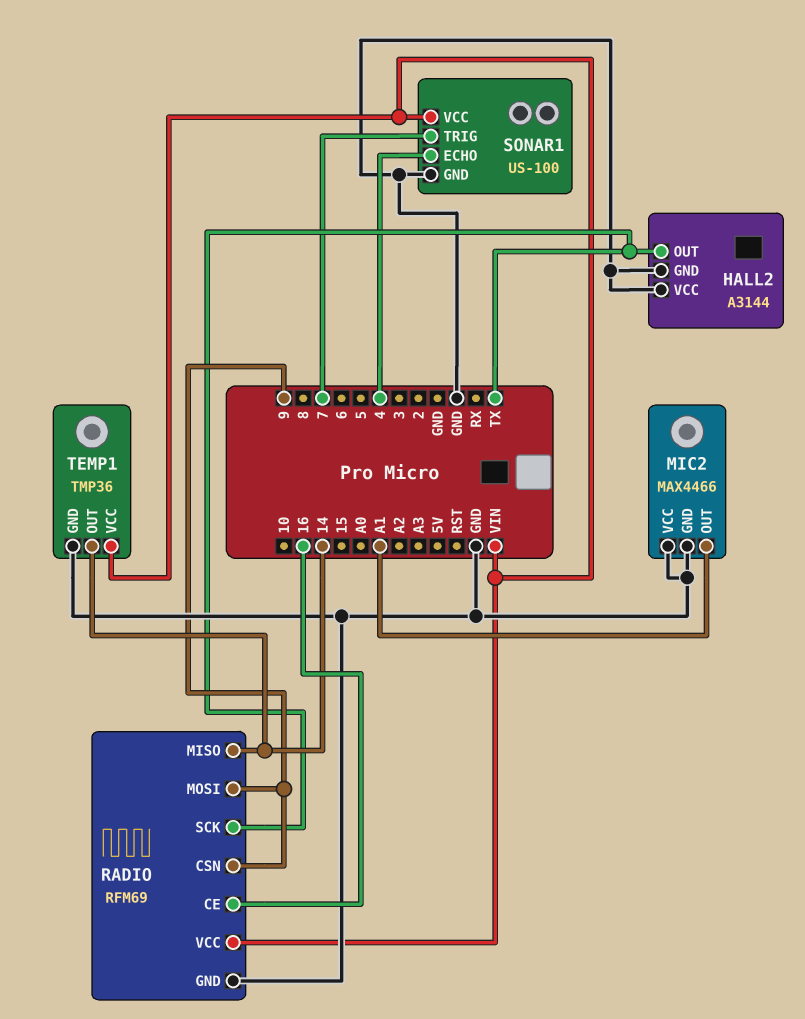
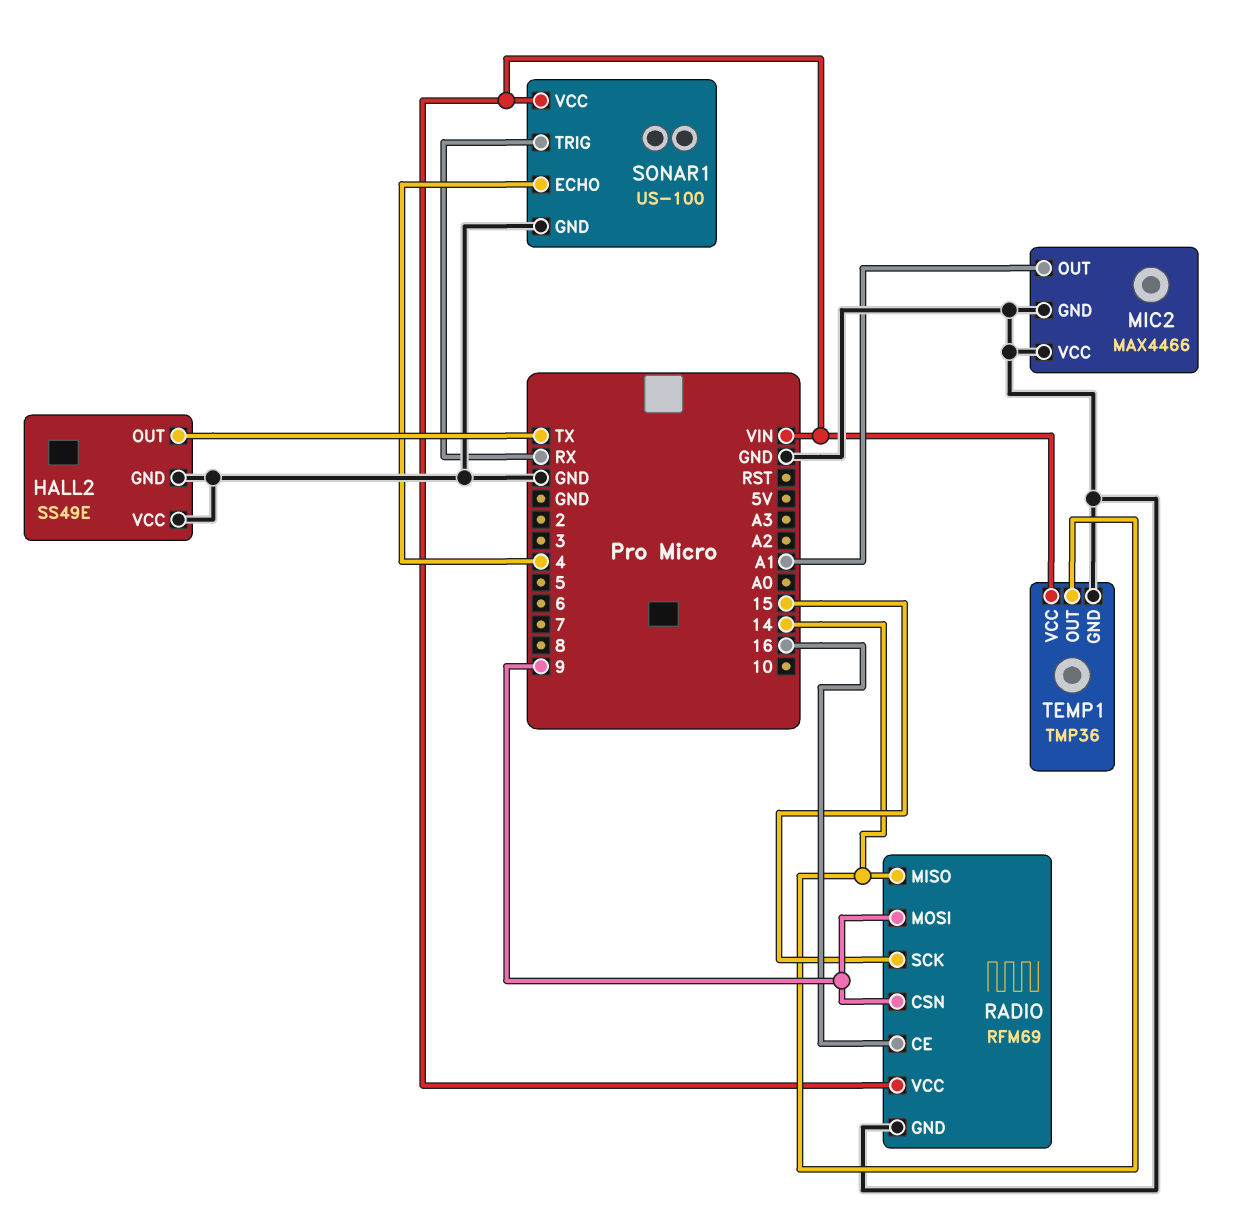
HALL2: A3144 -> SS49E
RADIO pin SCK: TX -> 15
SONAR1 pin TRIG: 7 -> RX

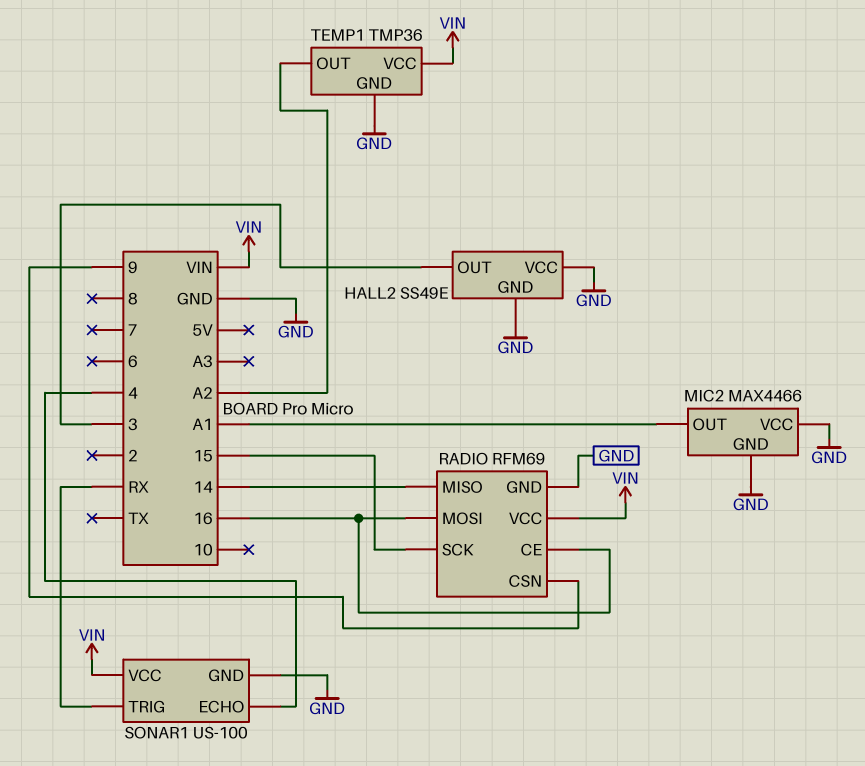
HALL2 pin OUT: TX -> 3
RADIO pin MOSI: 9 -> 16
TEMP1 pin OUT: 14 -> A2

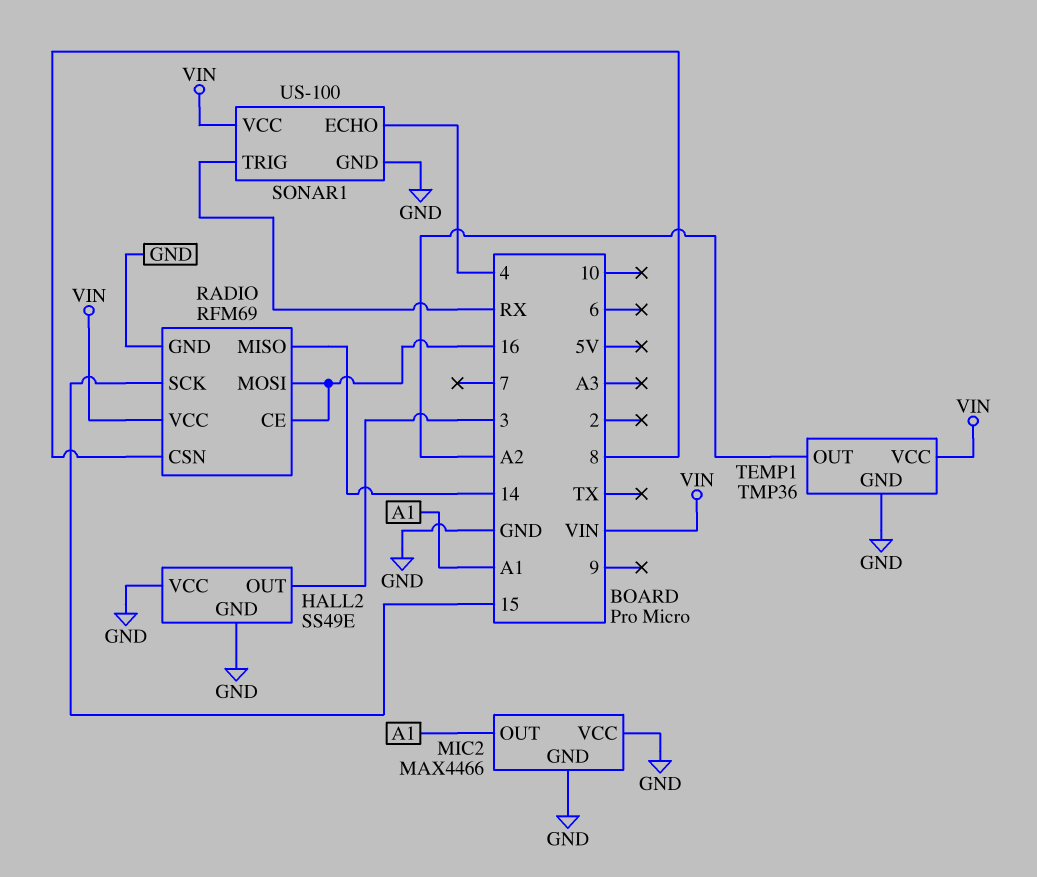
RADIO pin CSN: 9 -> 8

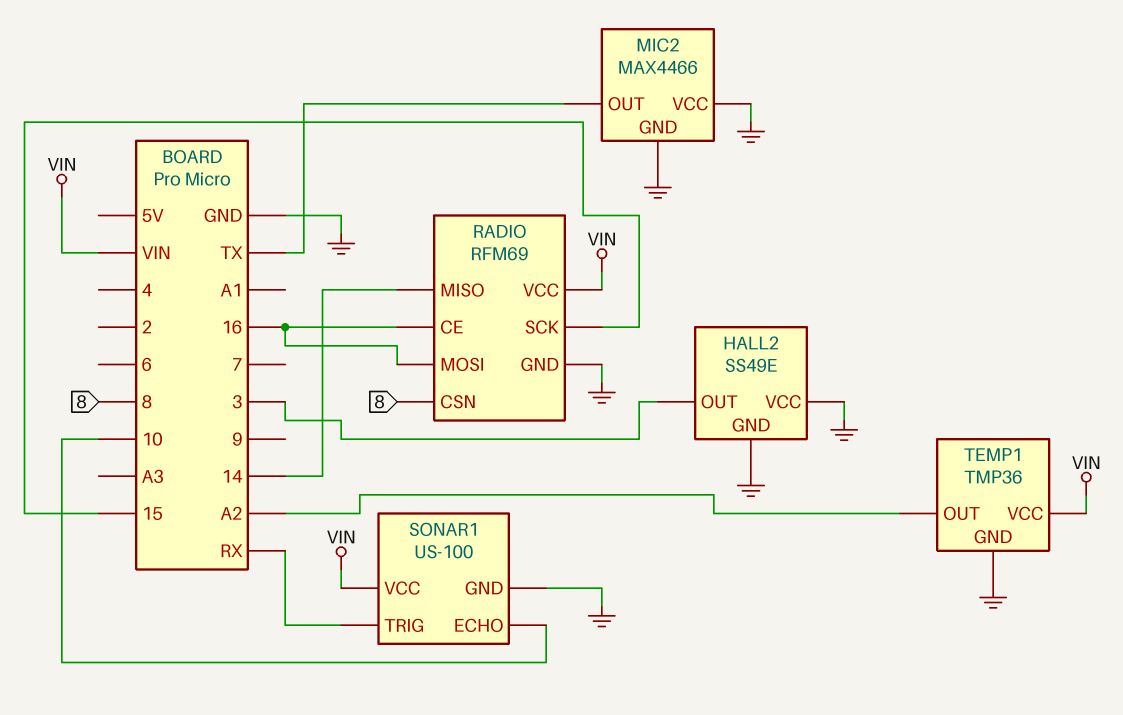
MIC2 pin OUT: A1 -> TX
SONAR1 pin ECHO: 4 -> 10

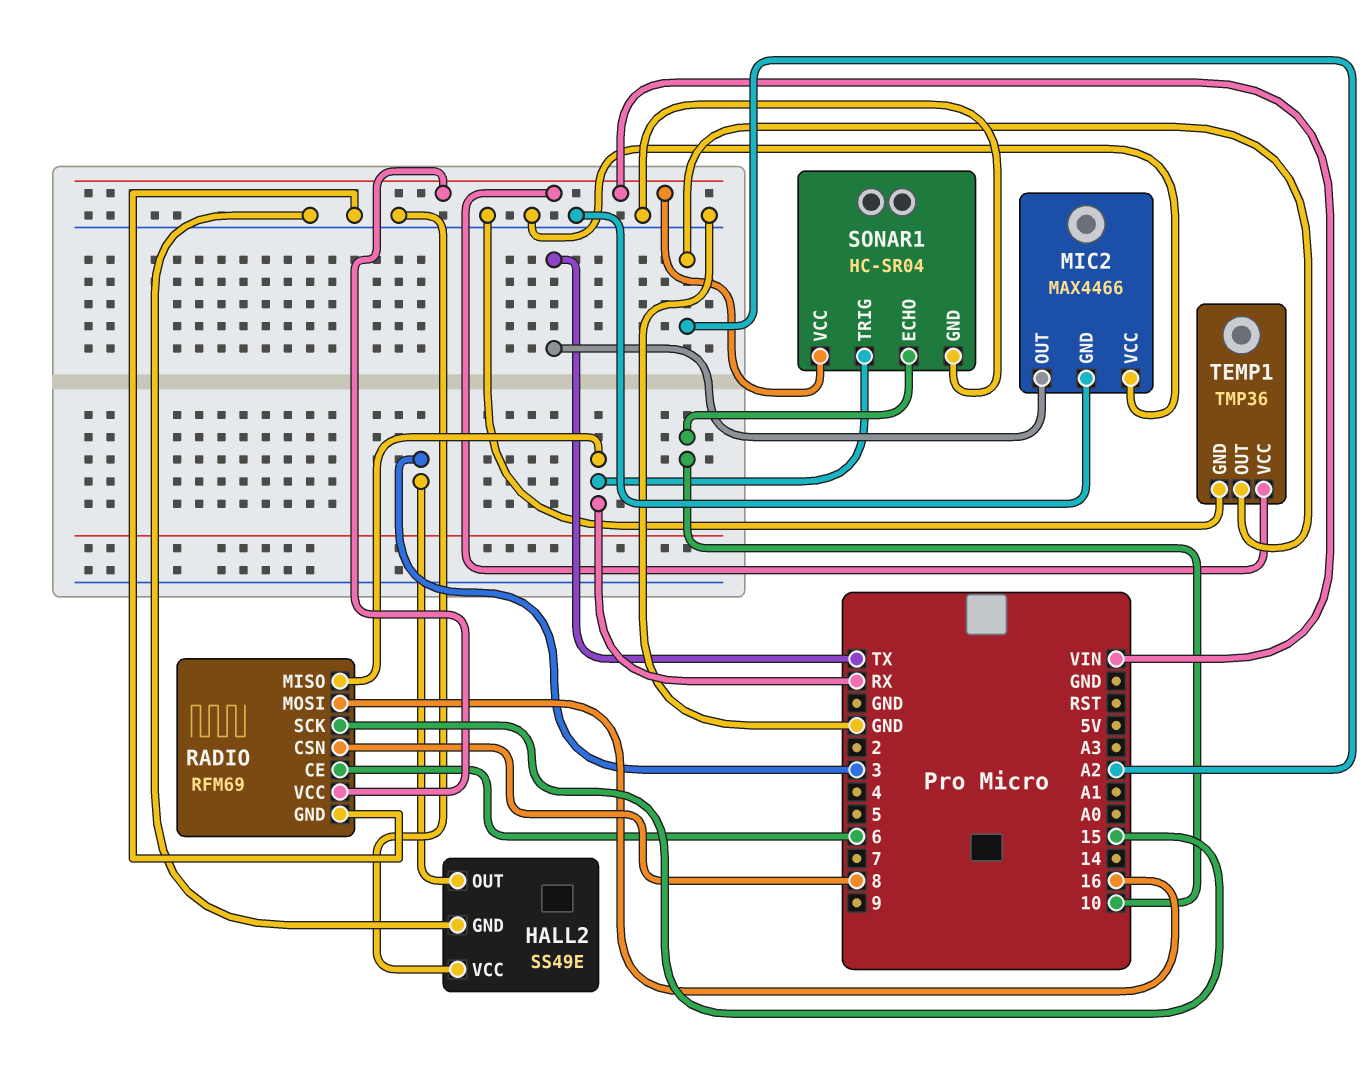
RADIO pin CE: 16 -> 6
RADIO pin MISO: 14 -> RX
SONAR1: US-100 -> HC-SR04

